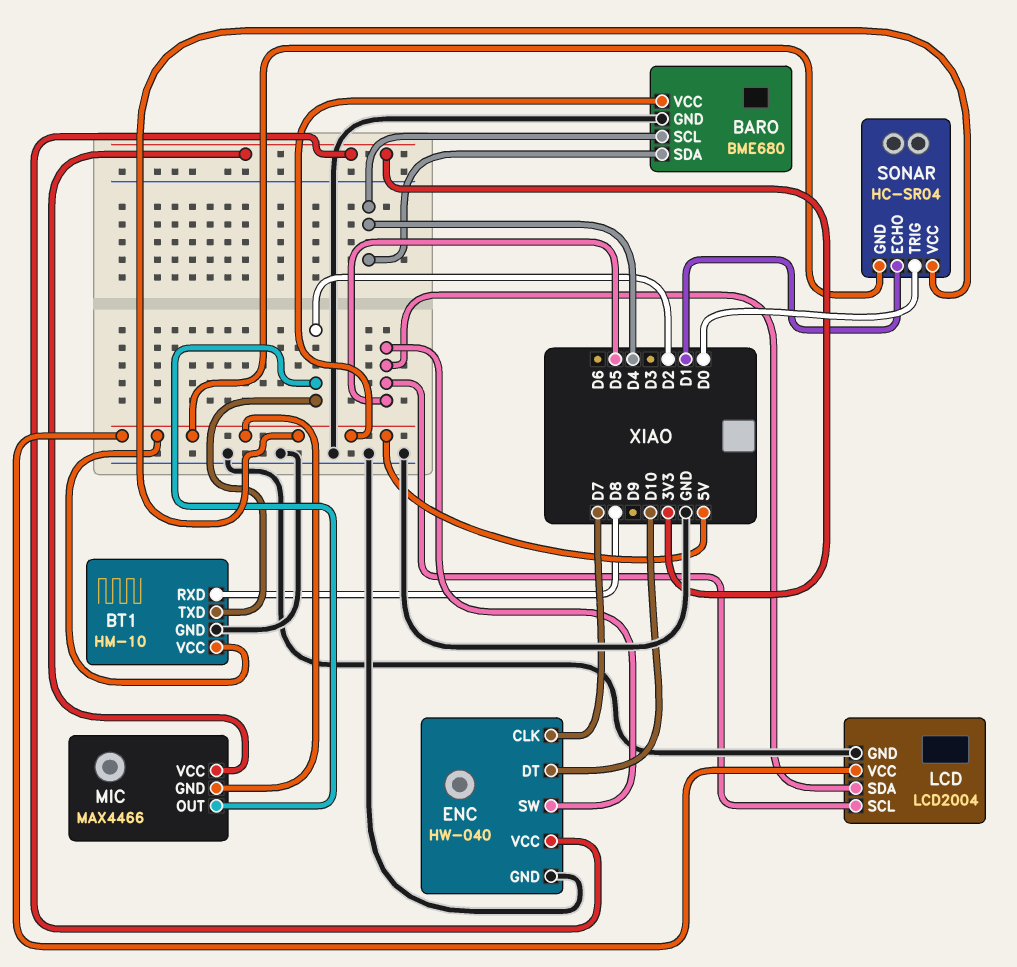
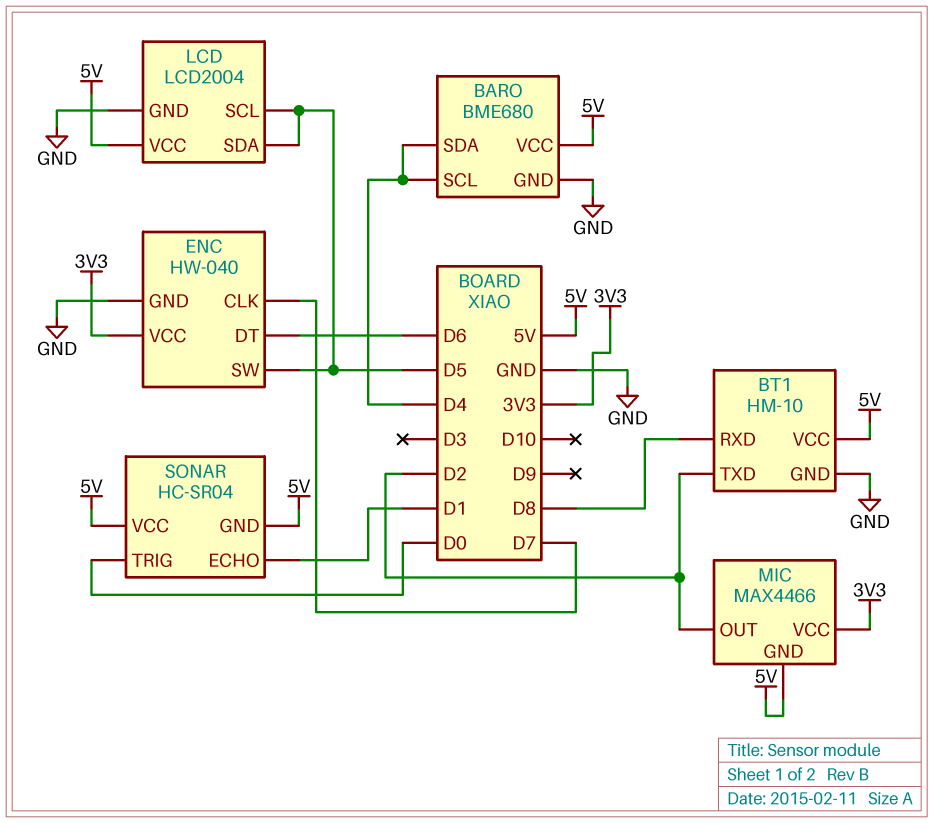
ENC pin DT: D10 -> D6

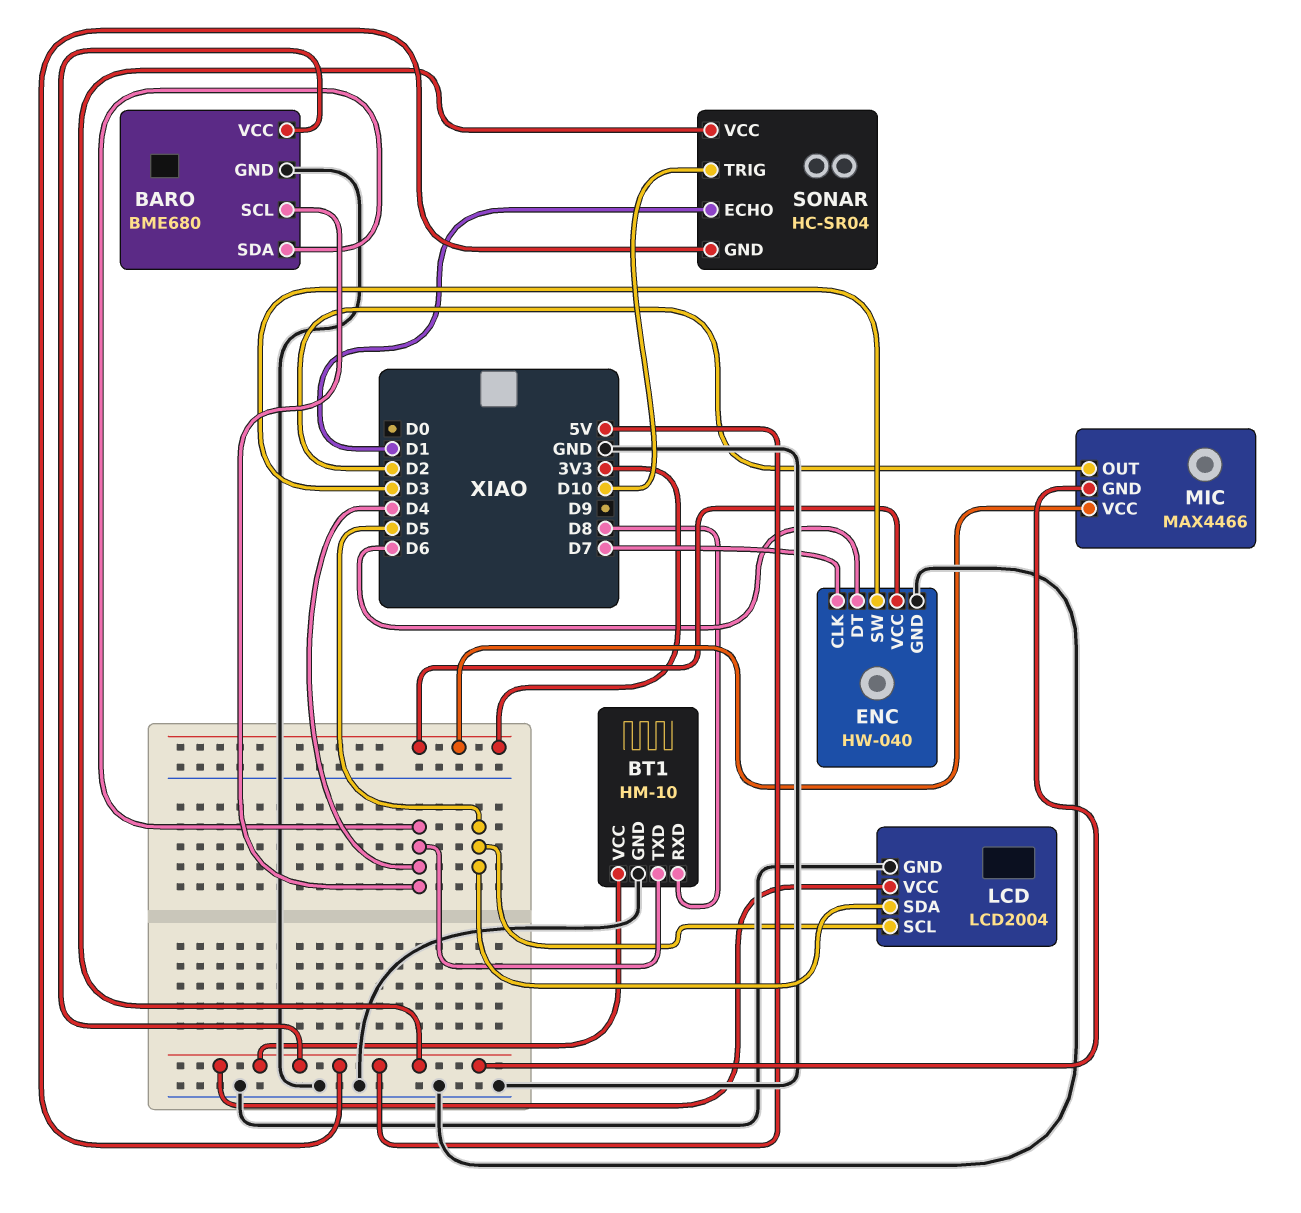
BT1 pin TXD: D2 -> D4
ENC pin SW: D5 -> D3
SONAR pin TRIG: D0 -> D10

